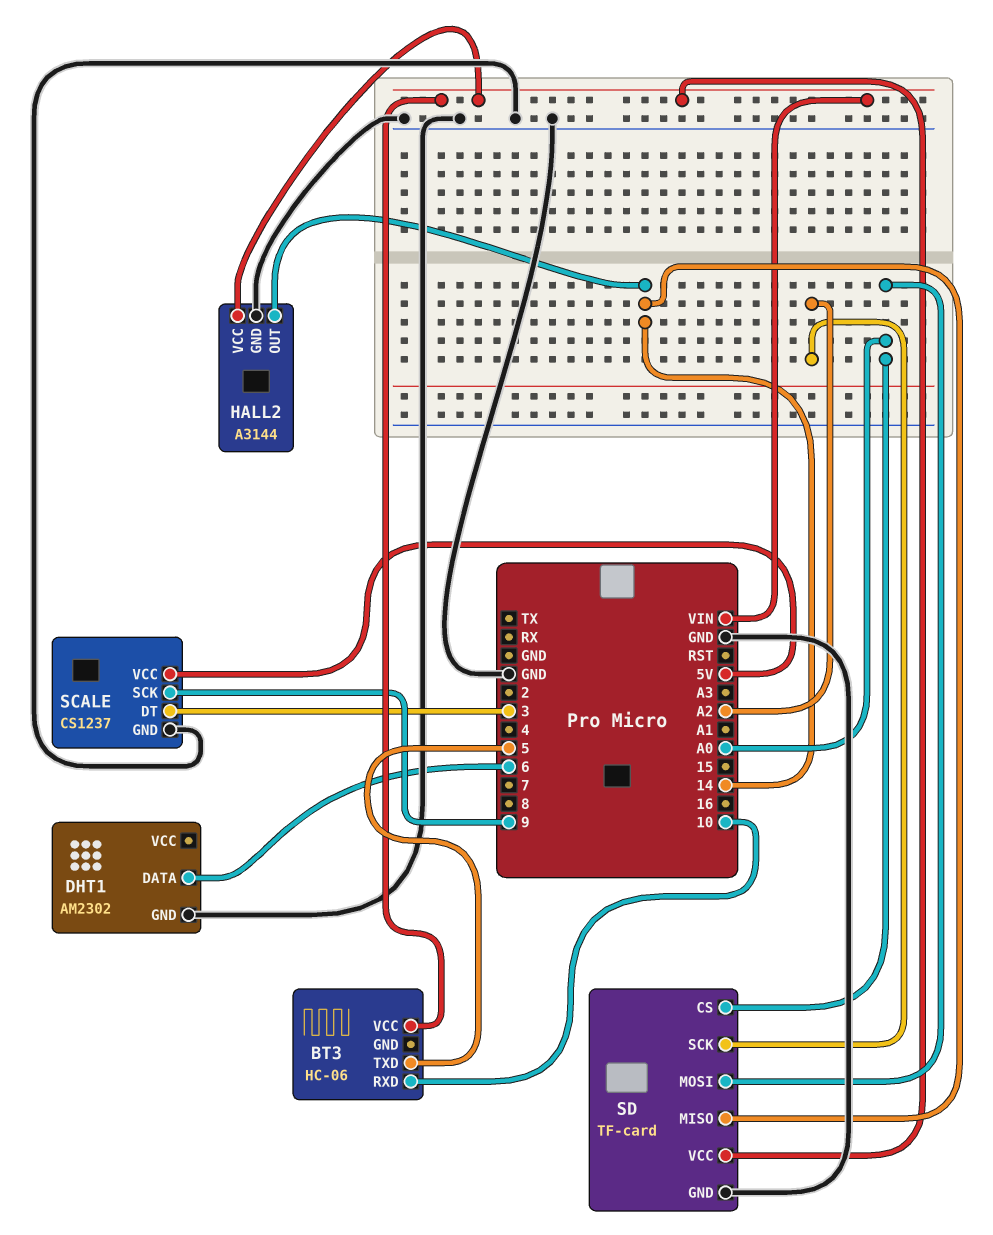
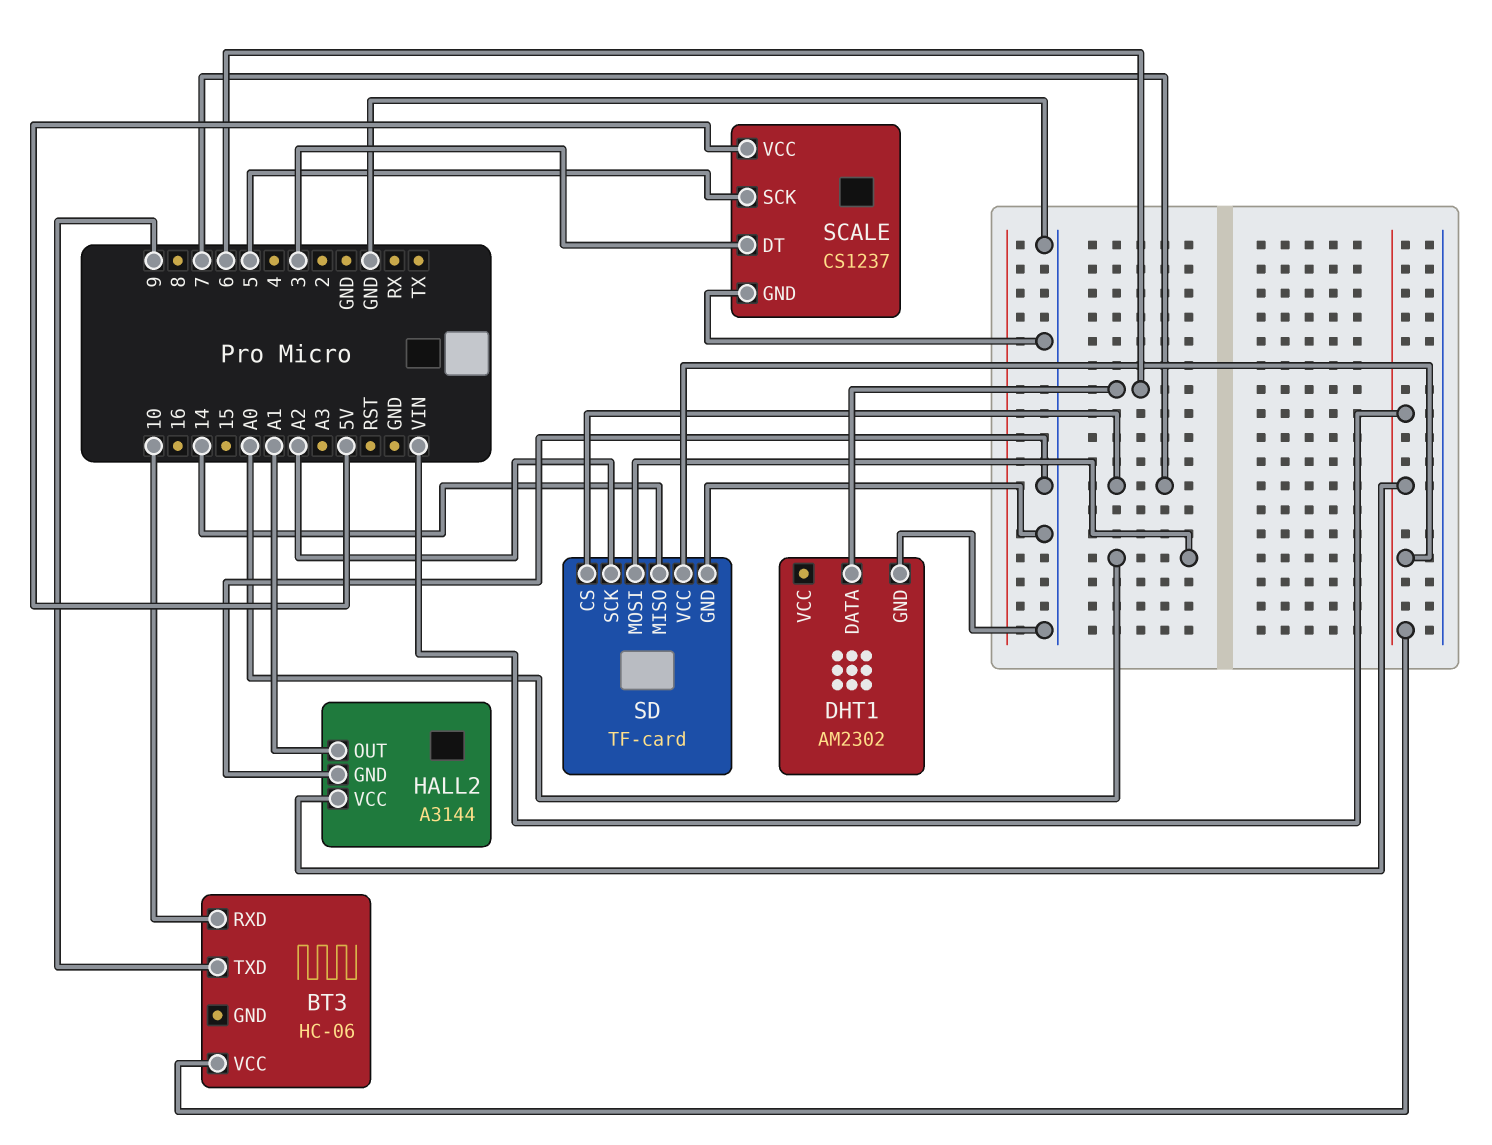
BT3 pin TXD: 5 -> 9
HALL2 pin OUT: 14 -> A1
SCALE pin SCK: 9 -> 5
SD pin CS: A0 -> 7

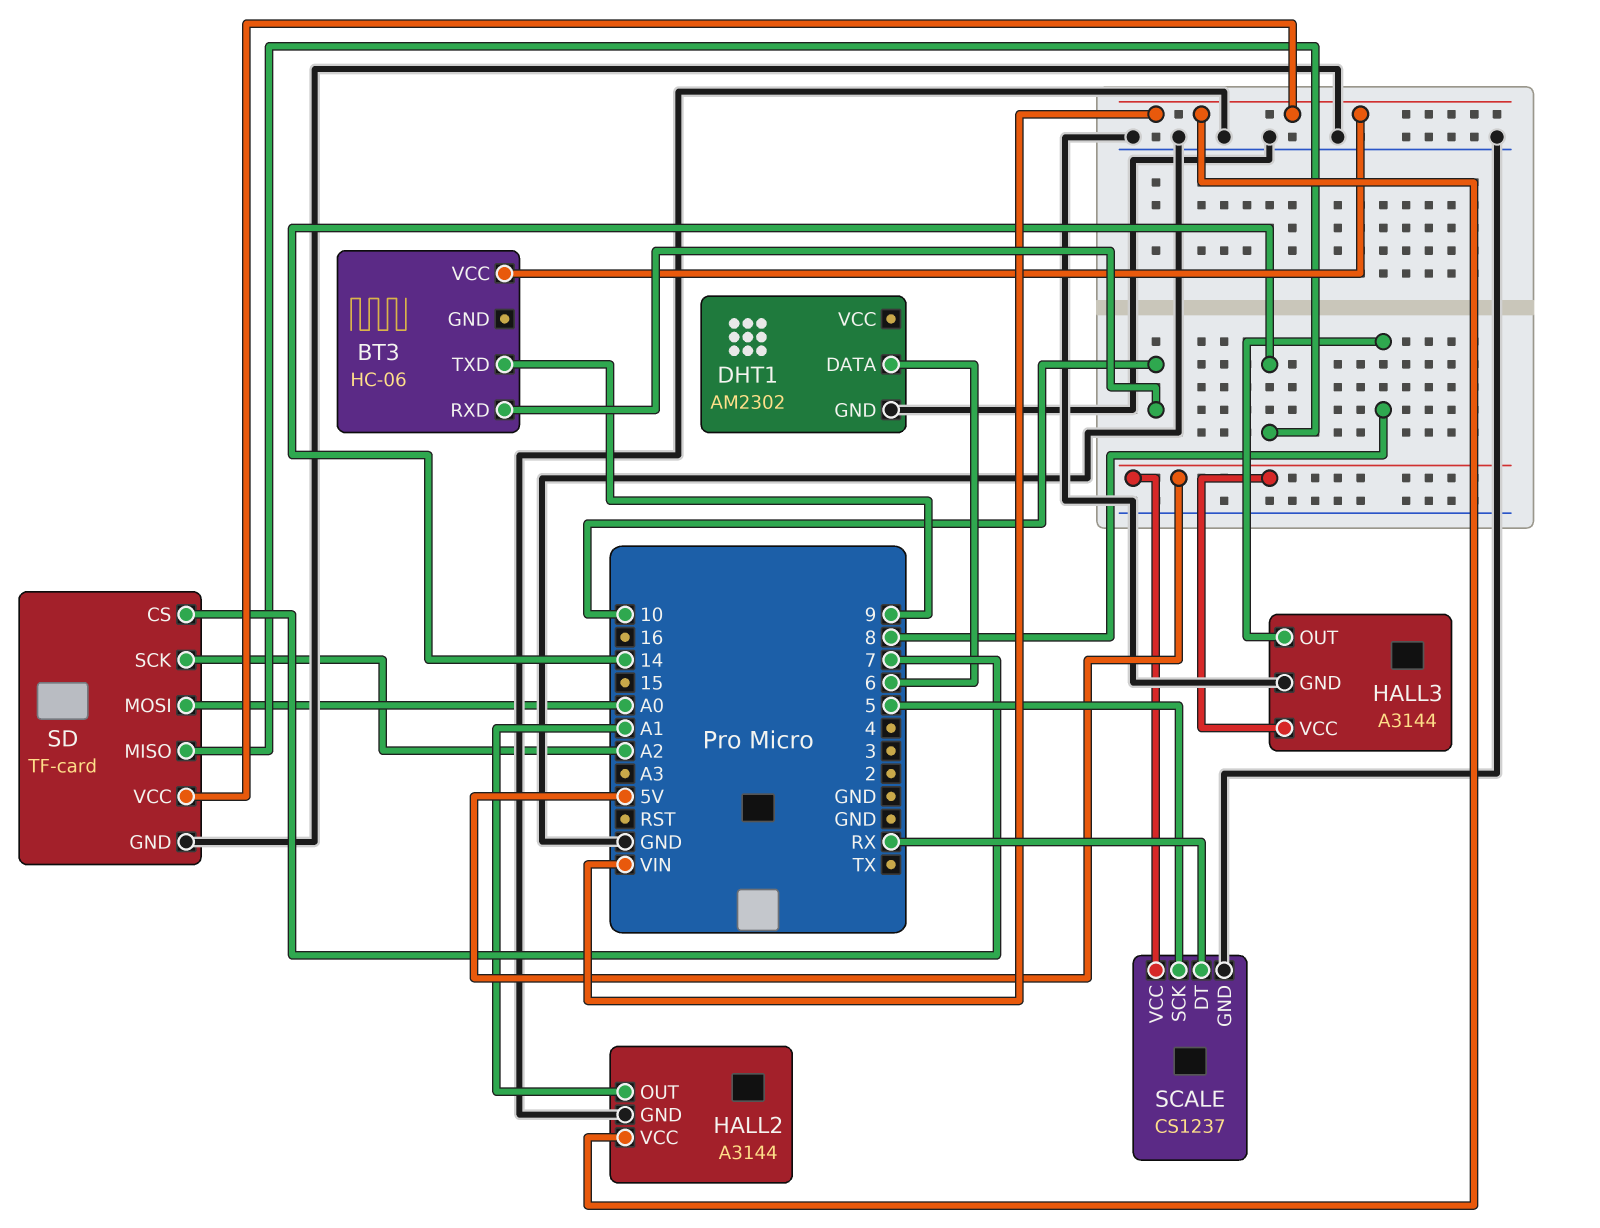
HALL3: none -> A3144
HALL3 pin GND: none -> GND
HALL3 pin OUT: none -> 8
HALL3 pin VCC: none -> 5V
SCALE pin DT: 3 -> RX

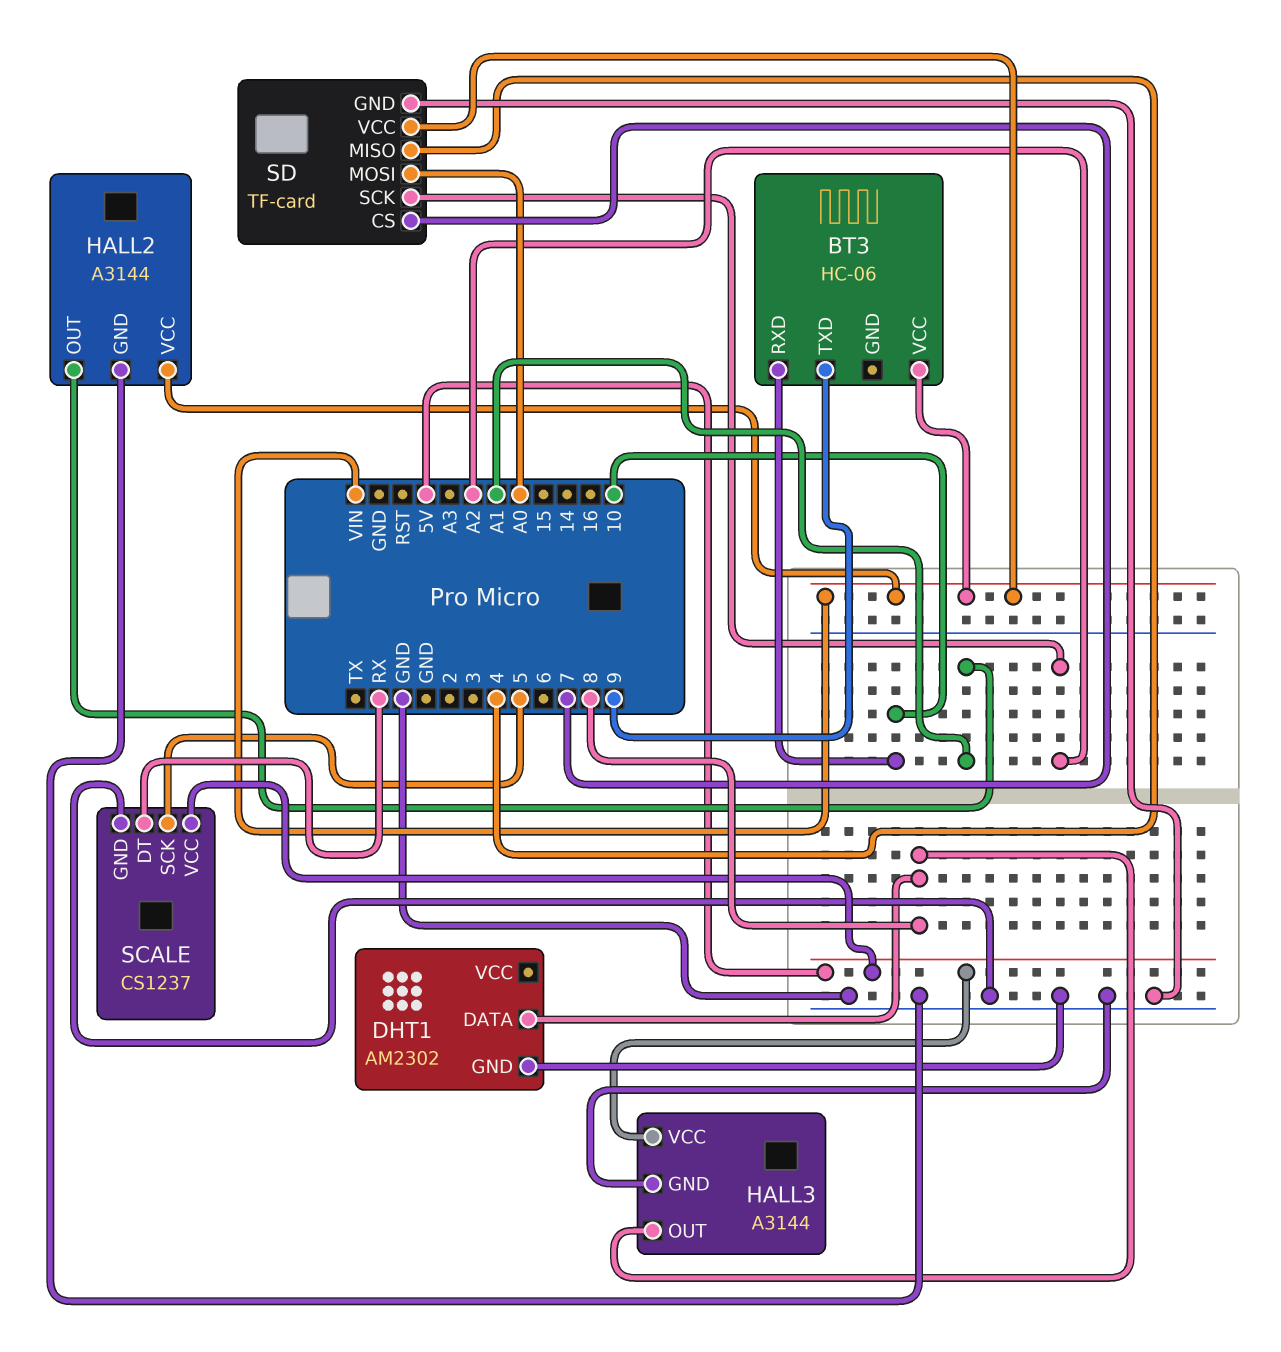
DHT1 pin DATA: 6 -> 8
SD pin MISO: 14 -> 4

